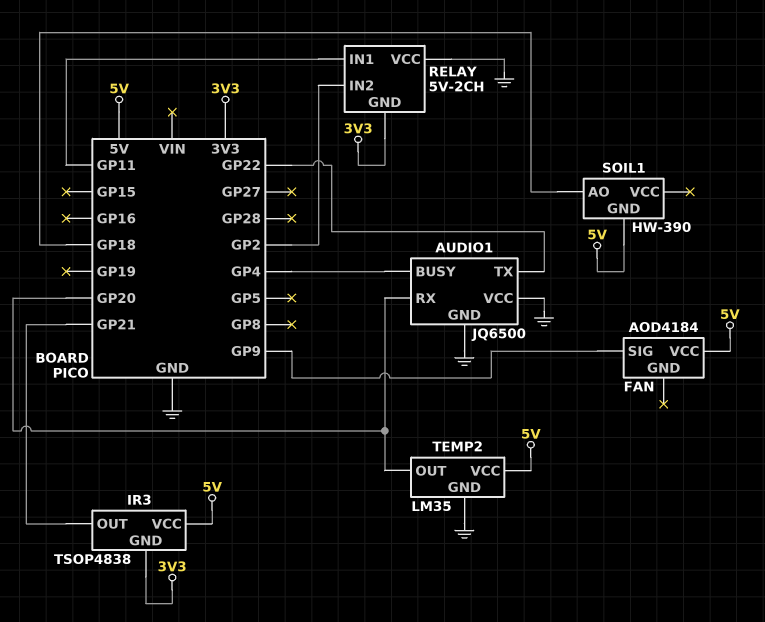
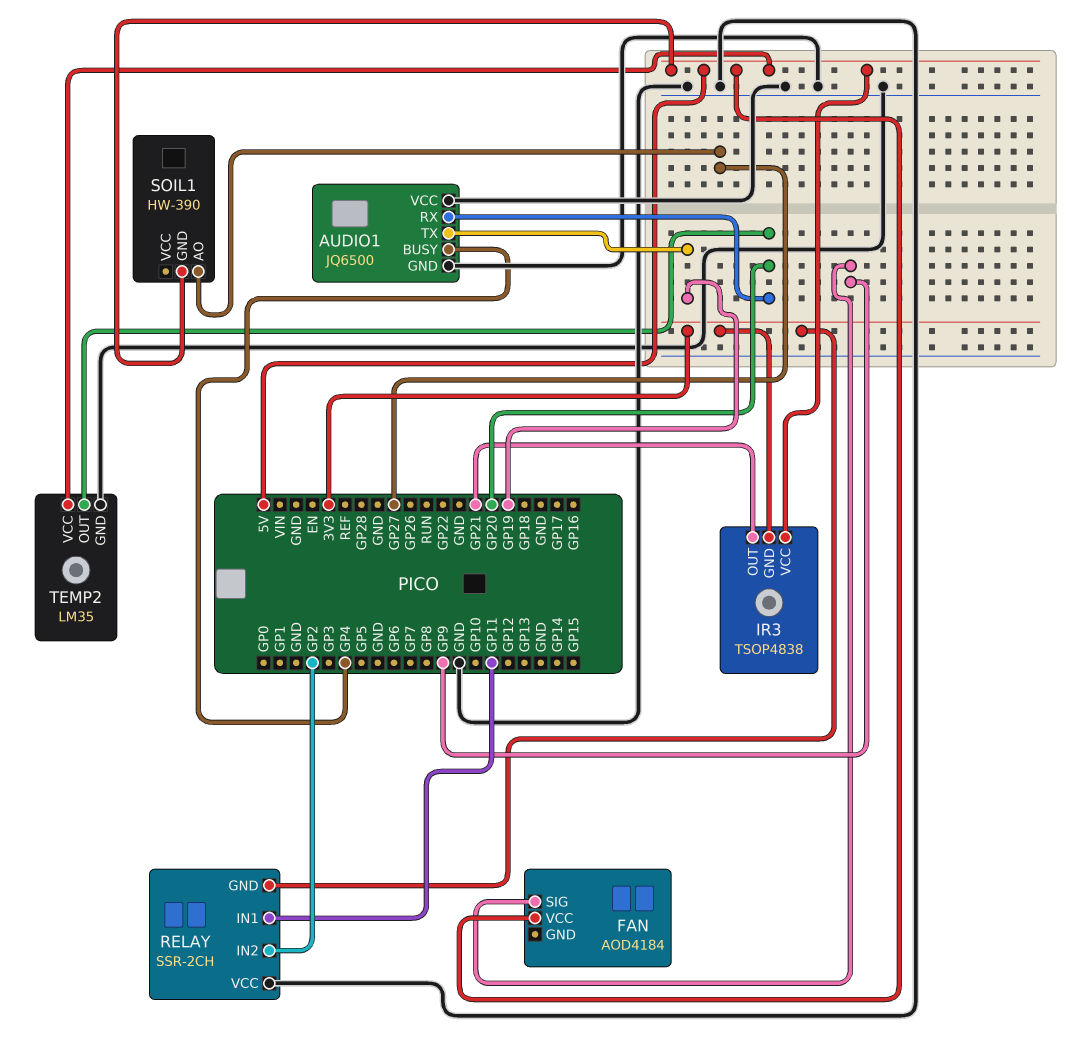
AUDIO1 pin TX: GP22 -> GP19
RELAY: 5V-2CH -> SSR-2CH
SOIL1 pin AO: GP18 -> GP27

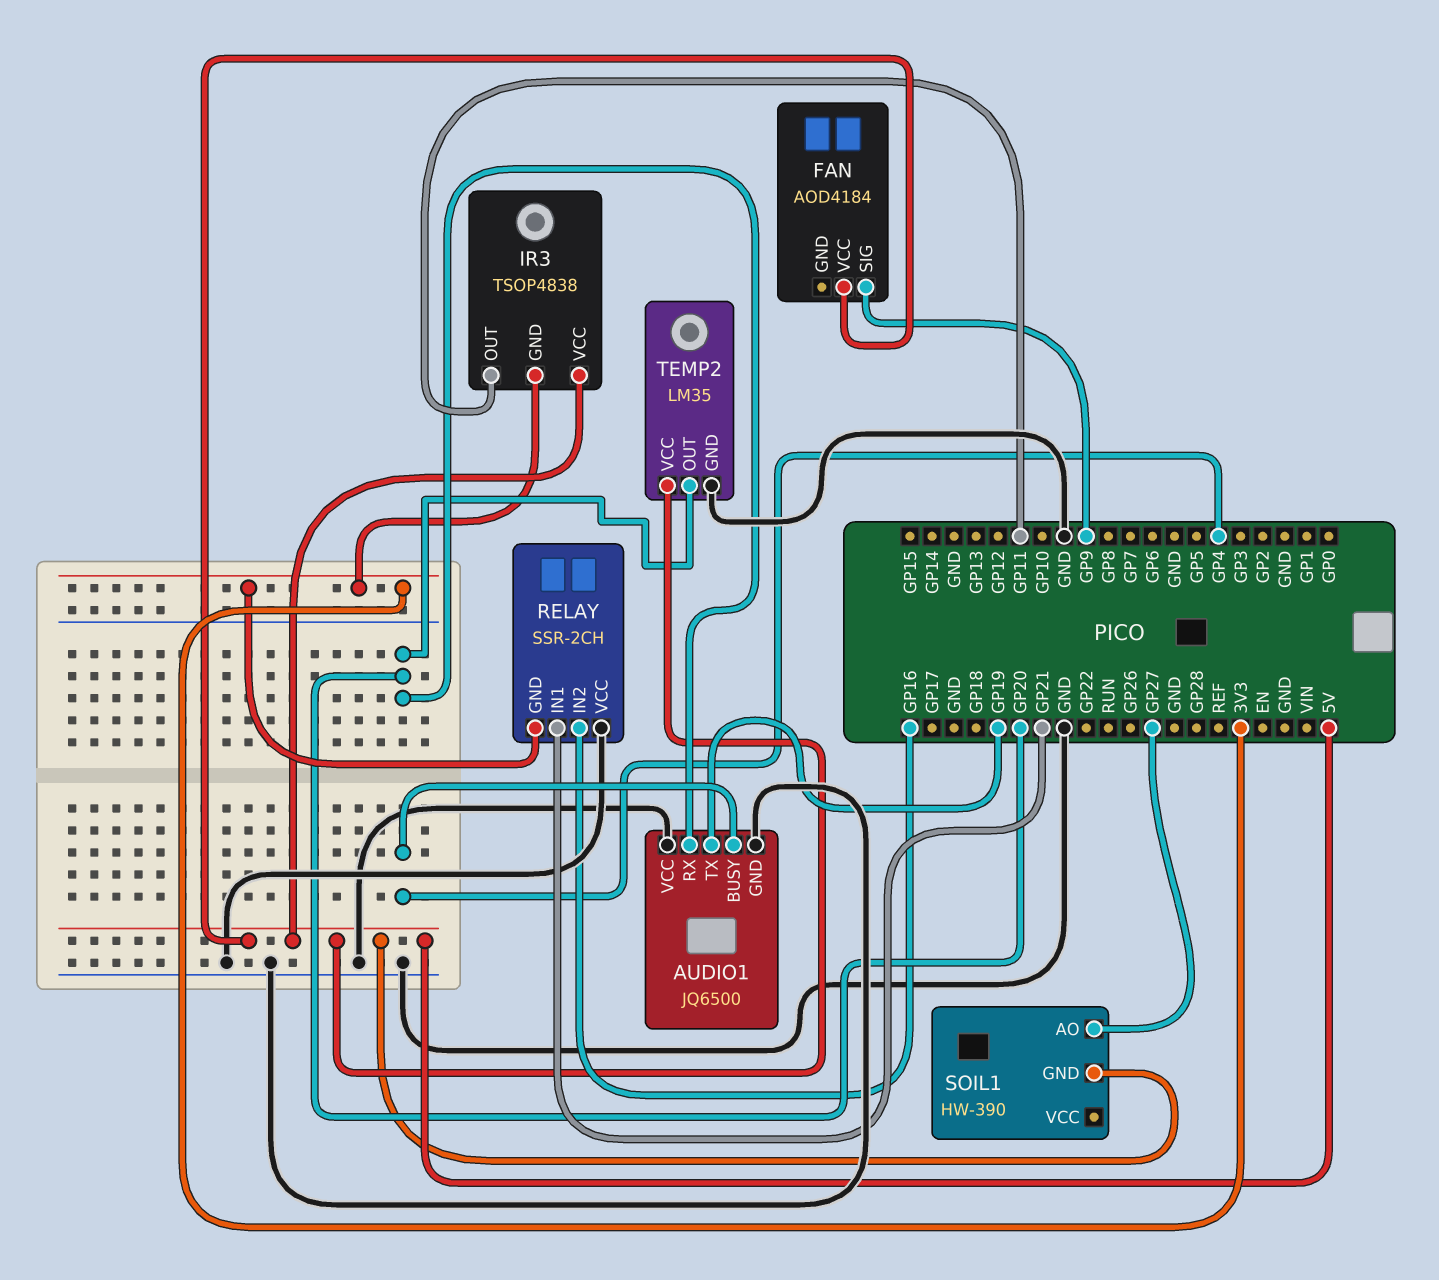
IR3 pin OUT: GP21 -> GP11
RELAY pin IN1: GP11 -> GP21
RELAY pin IN2: GP2 -> GP16

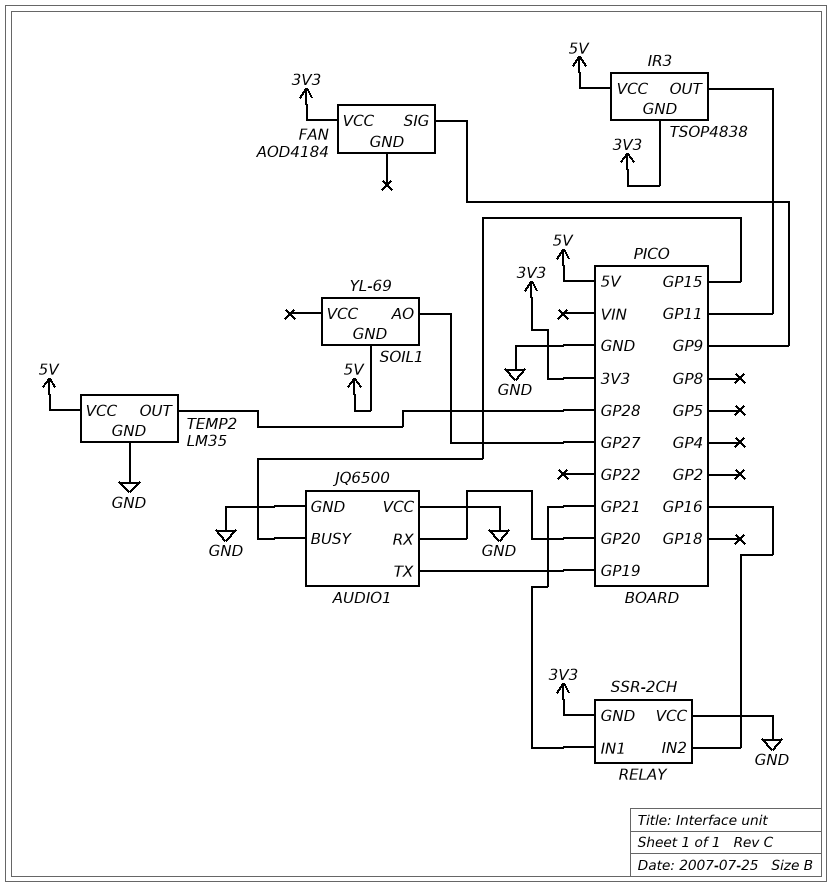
AUDIO1 pin BUSY: GP4 -> GP15
FAN pin VCC: 5V -> 3V3
SOIL1: HW-390 -> YL-69
TEMP2 pin OUT: GP20 -> GP28

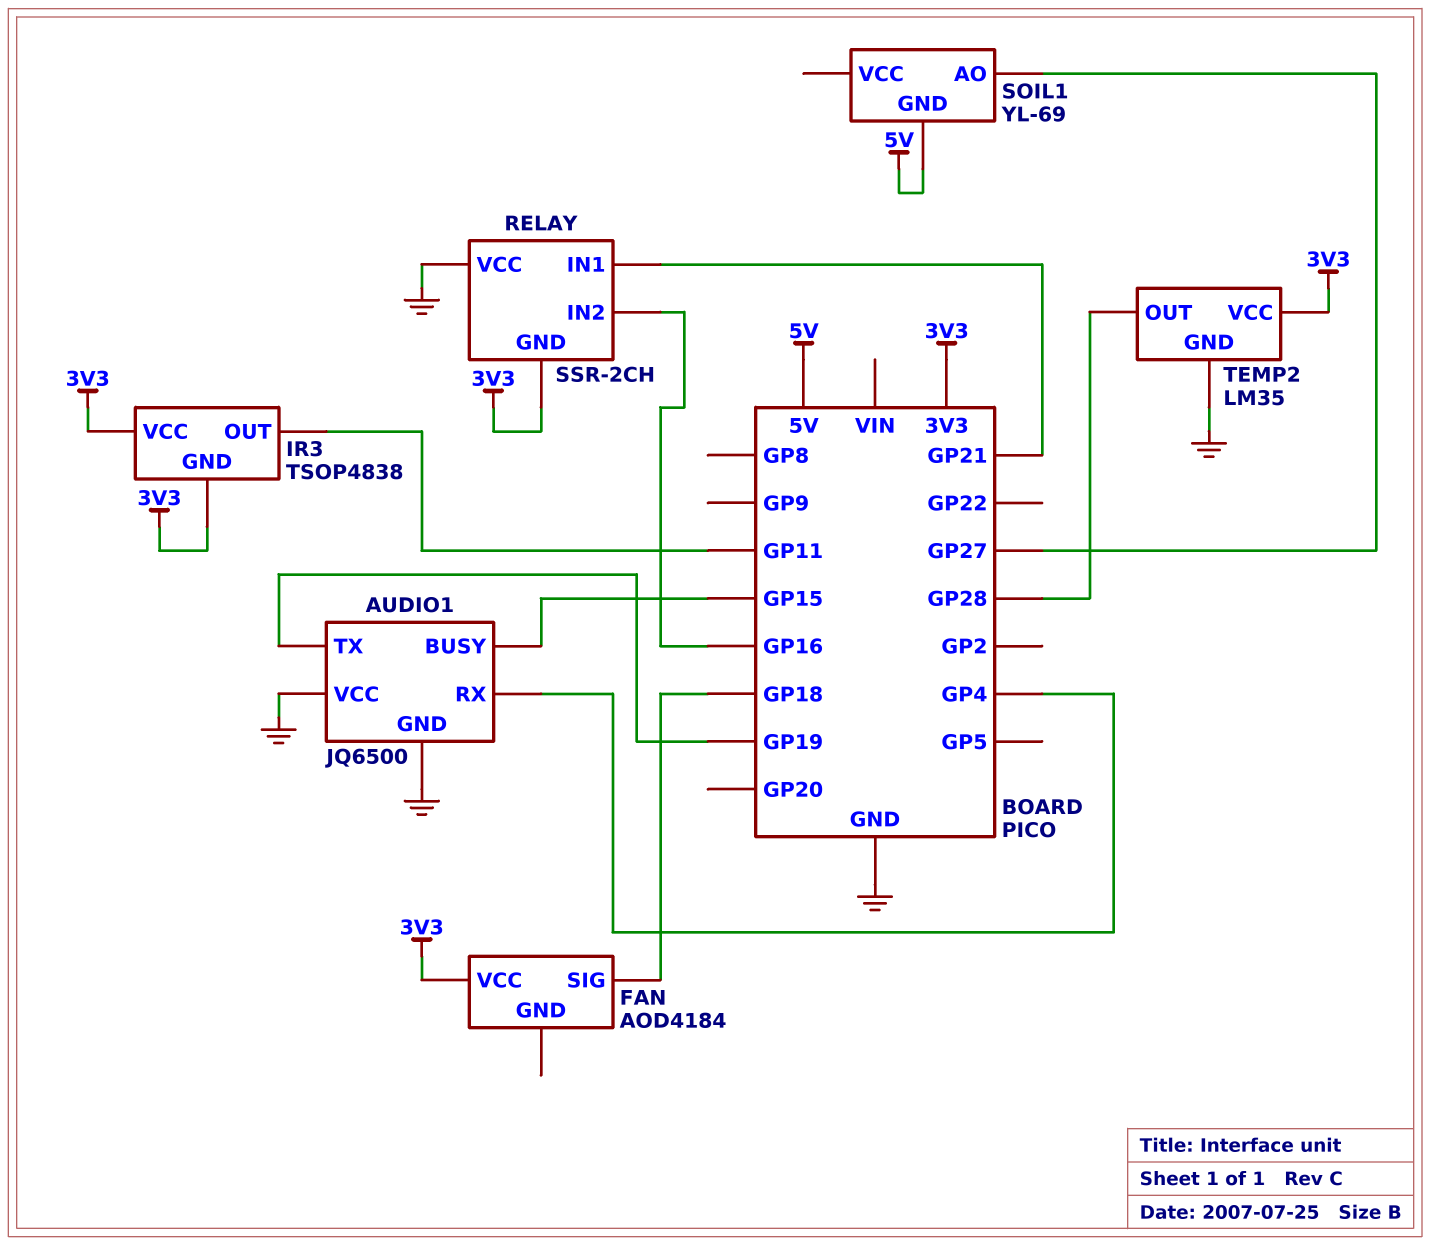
AUDIO1 pin RX: GP20 -> GP4
FAN pin SIG: GP9 -> GP18
IR3 pin VCC: 5V -> 3V3
TEMP2 pin VCC: 5V -> 3V3

